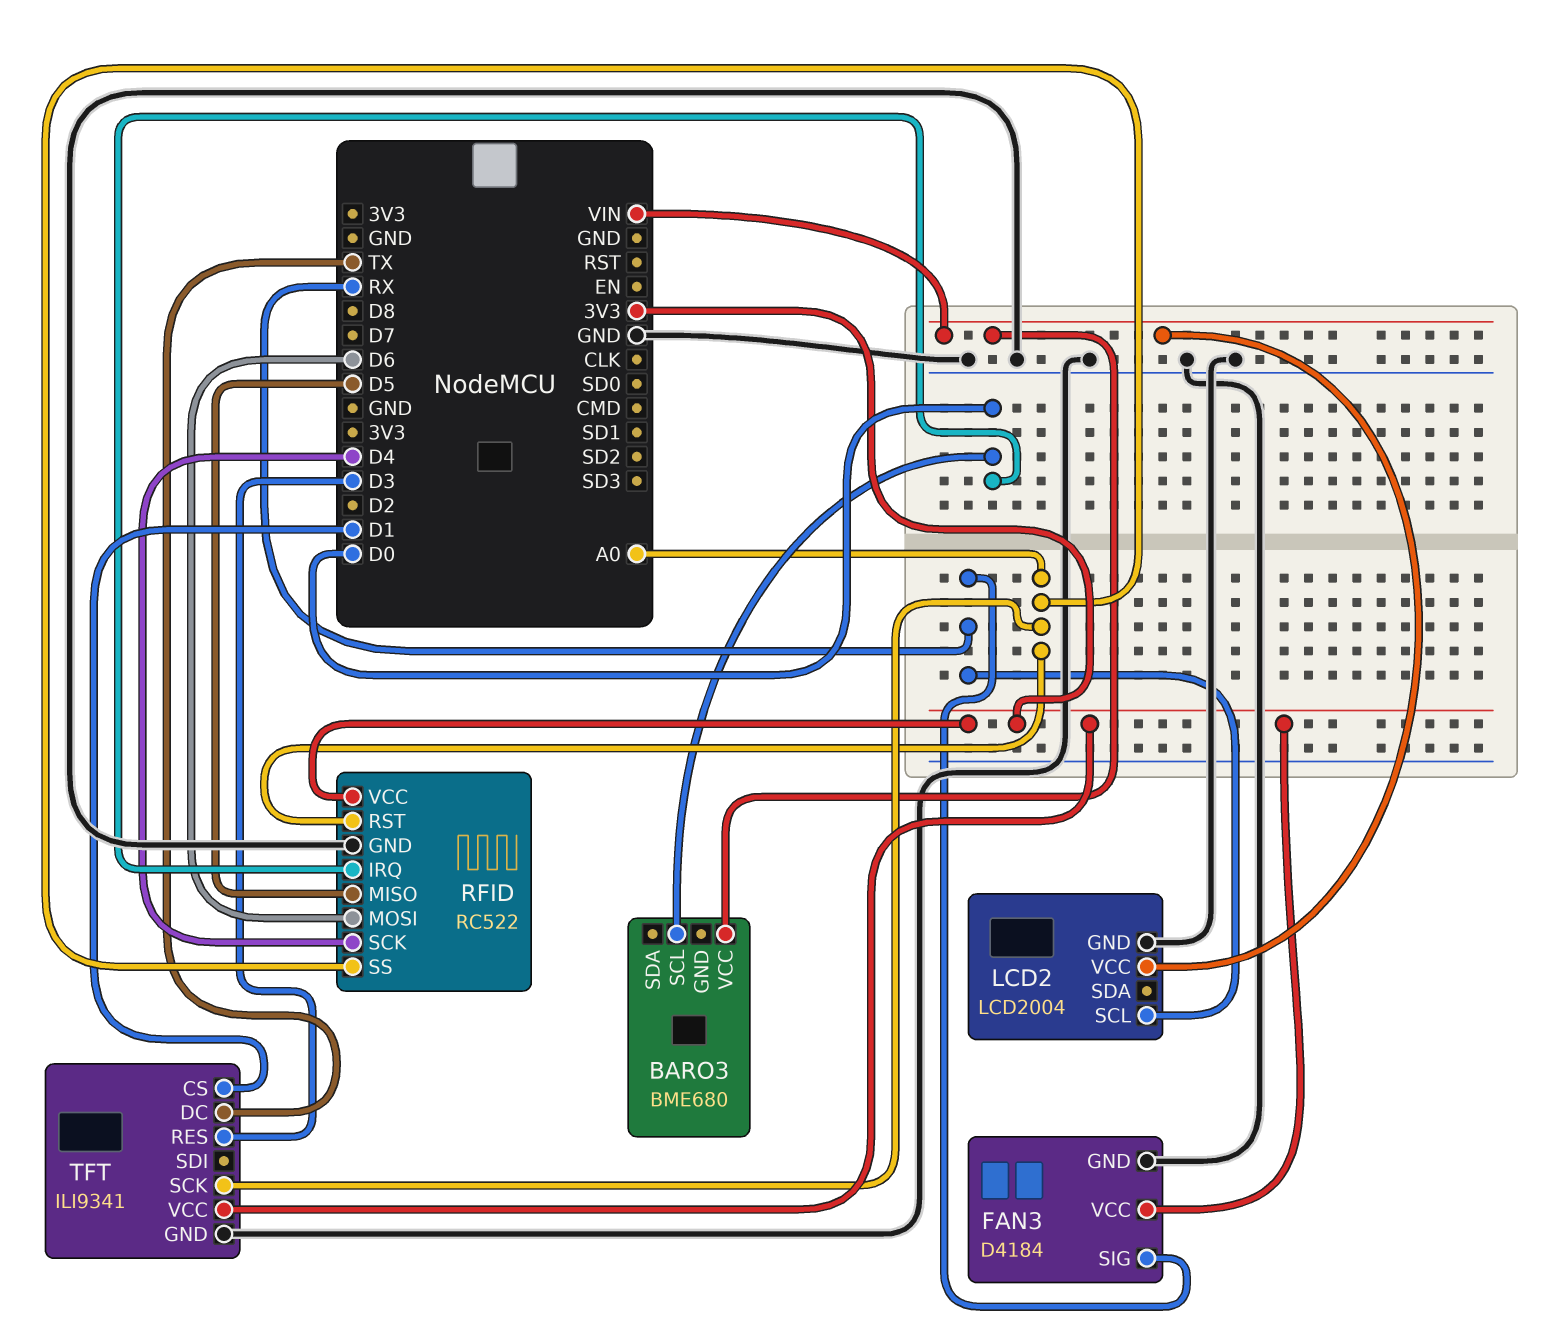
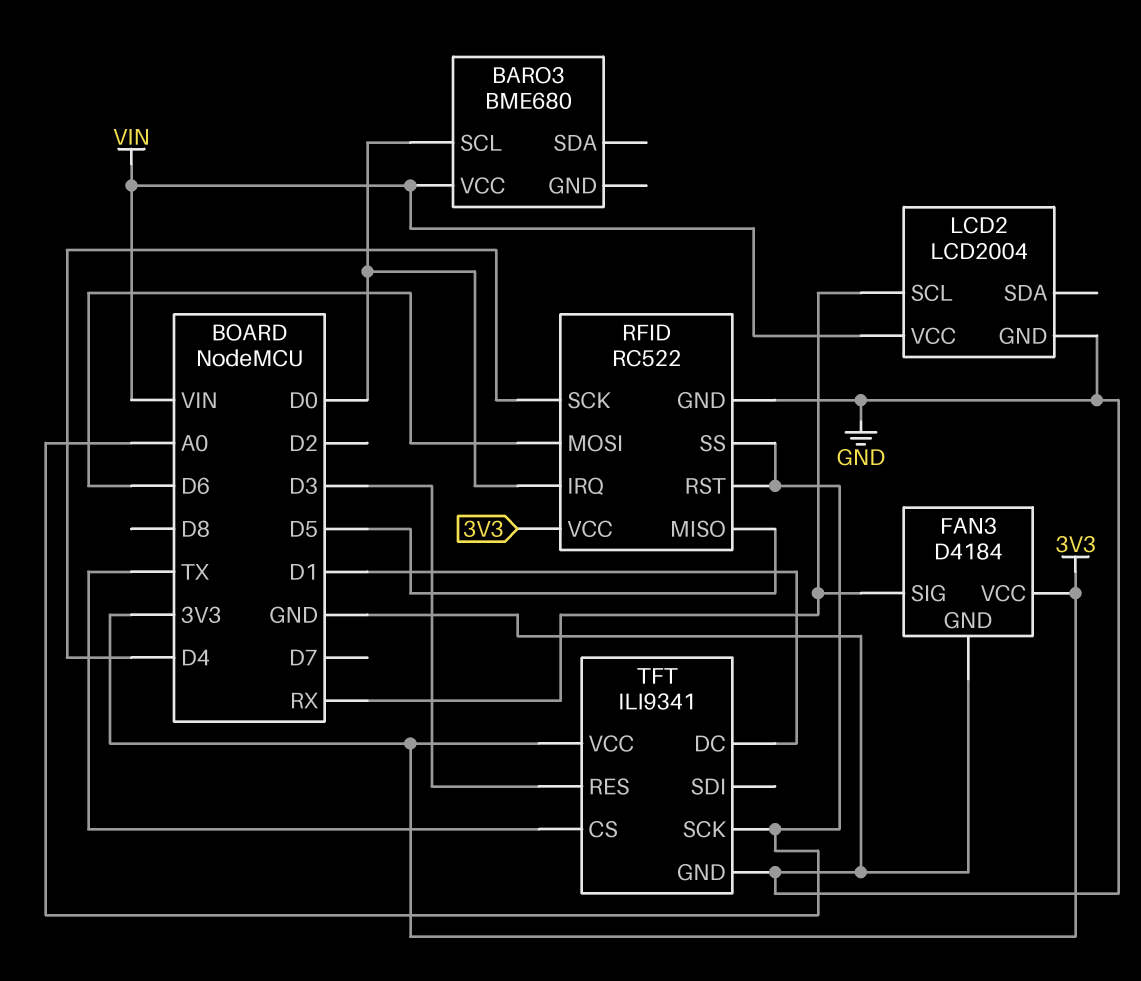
TFT pin CS: D1 -> TX
TFT pin DC: TX -> D1

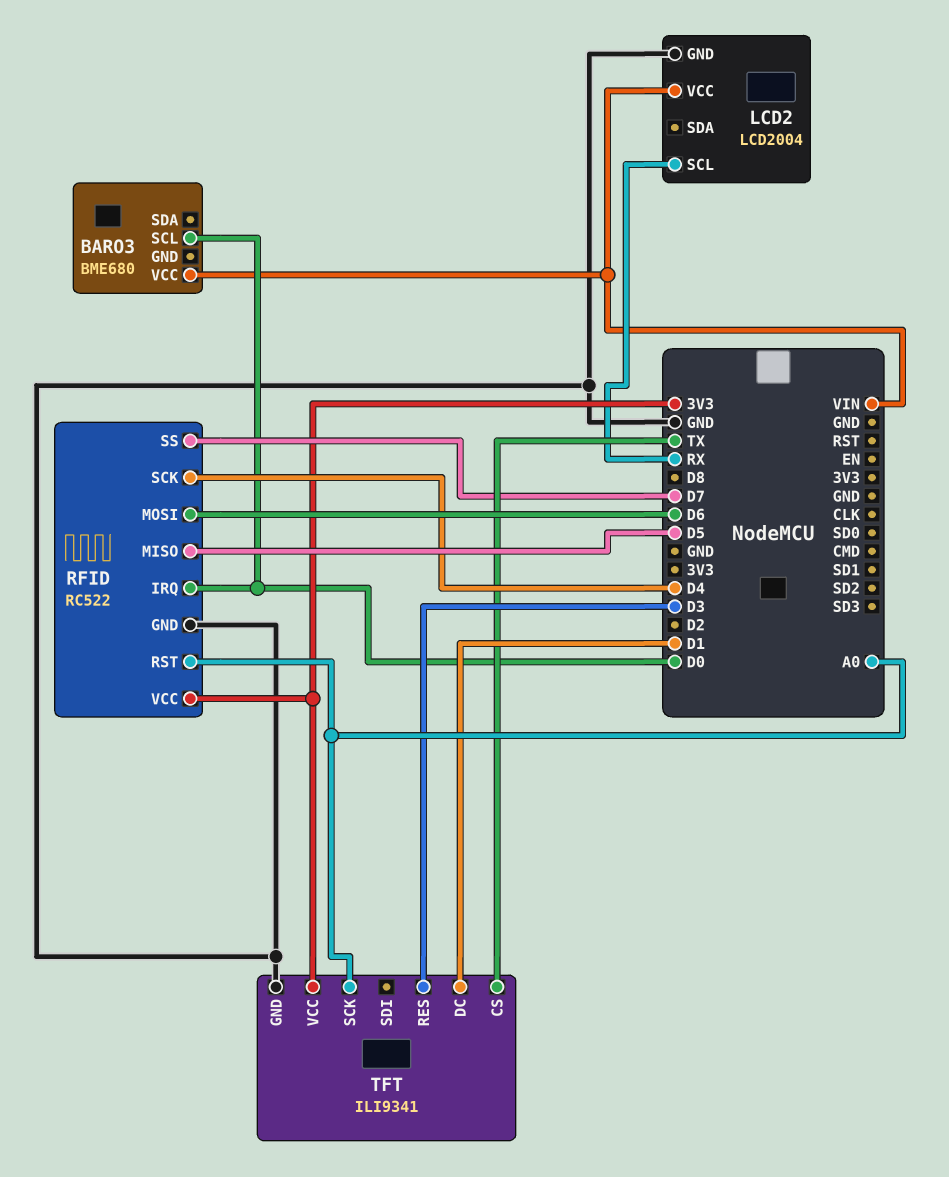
FAN3: D4184 -> none
FAN3 pin GND: GND -> none
FAN3 pin SIG: RX -> none
FAN3 pin VCC: 3V3 -> none
RFID pin SS: A0 -> D7

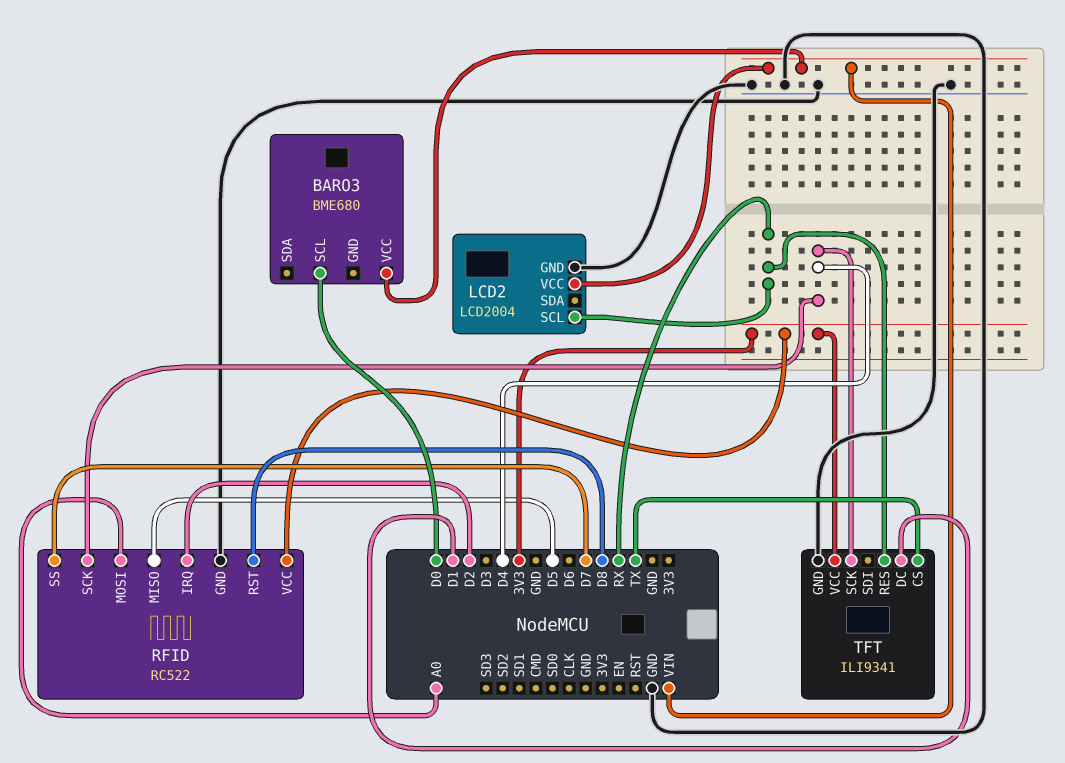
RFID pin IRQ: D0 -> D2
RFID pin MOSI: D6 -> A0
RFID pin RST: A0 -> D8
TFT pin RES: D3 -> RX
TFT pin SCK: A0 -> D4

